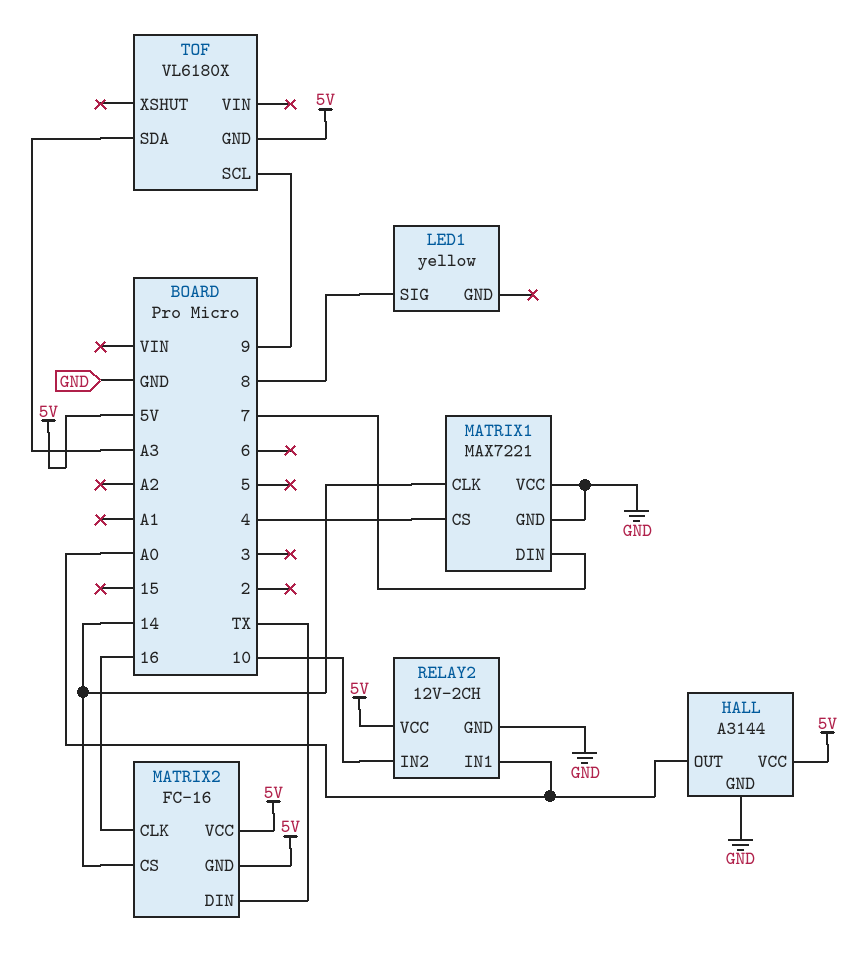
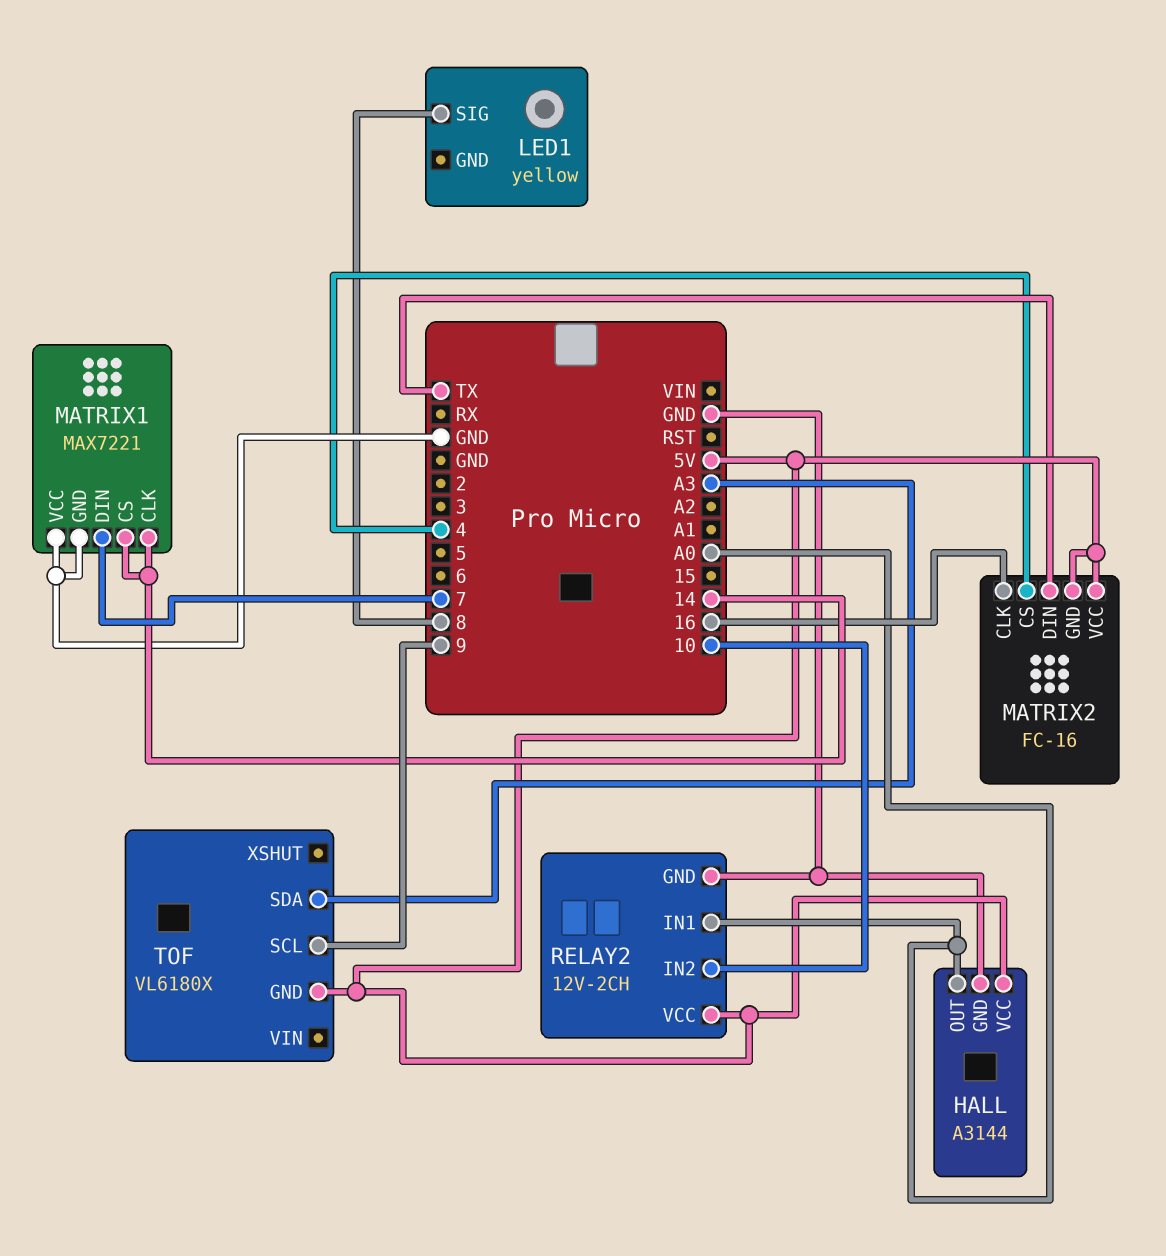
MATRIX1 pin CS: 4 -> 14
MATRIX2 pin CS: 14 -> 4

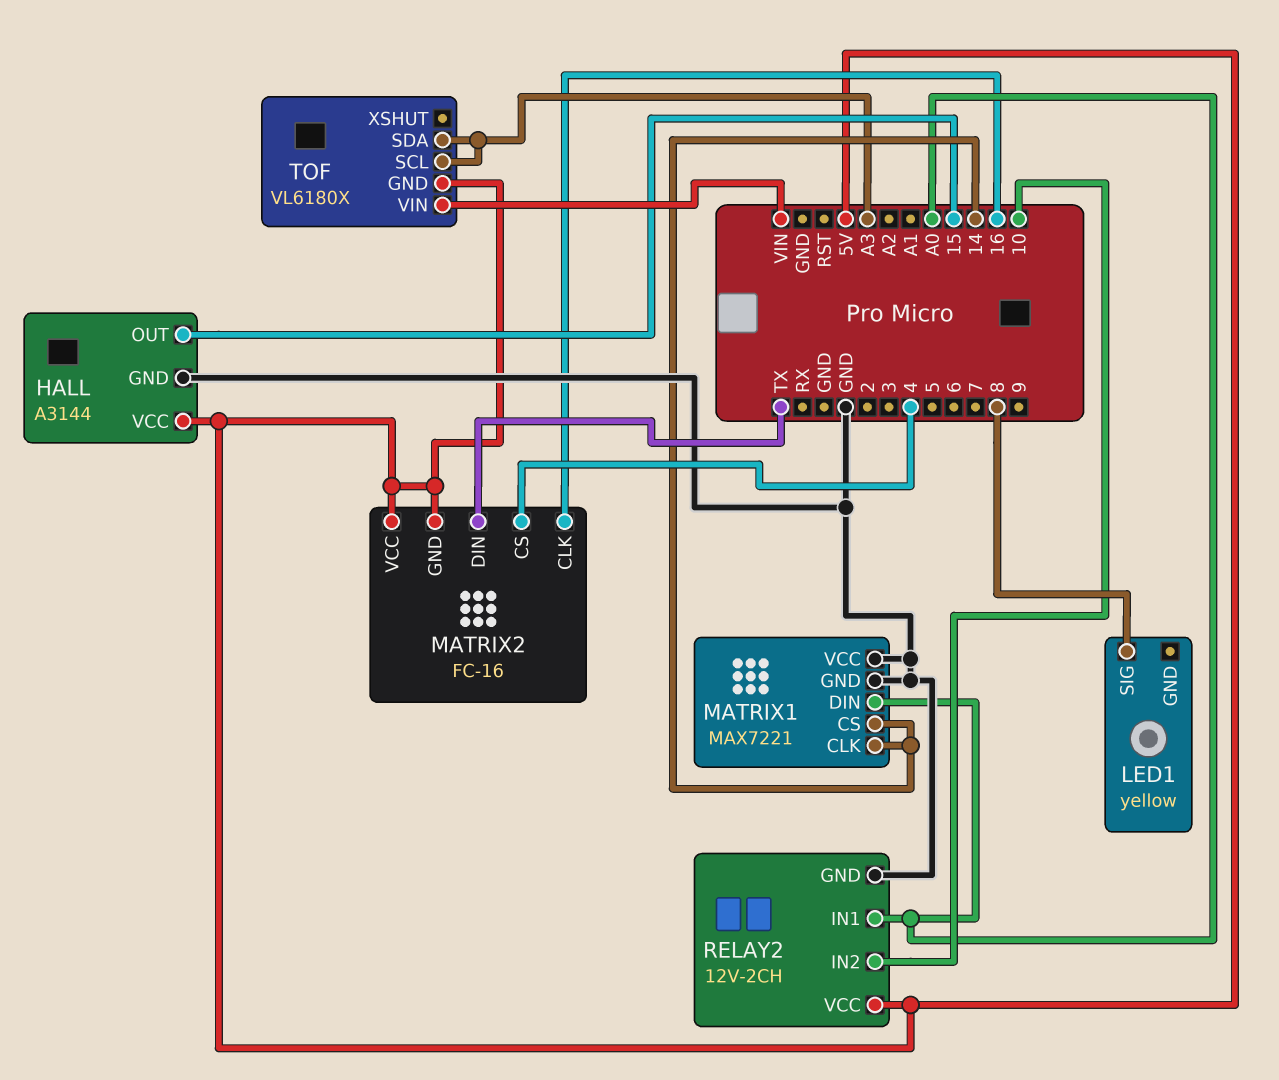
HALL pin OUT: A0 -> 15
MATRIX1 pin DIN: 7 -> A0
TOF pin SCL: 9 -> A3
TOF pin VIN: none -> VIN

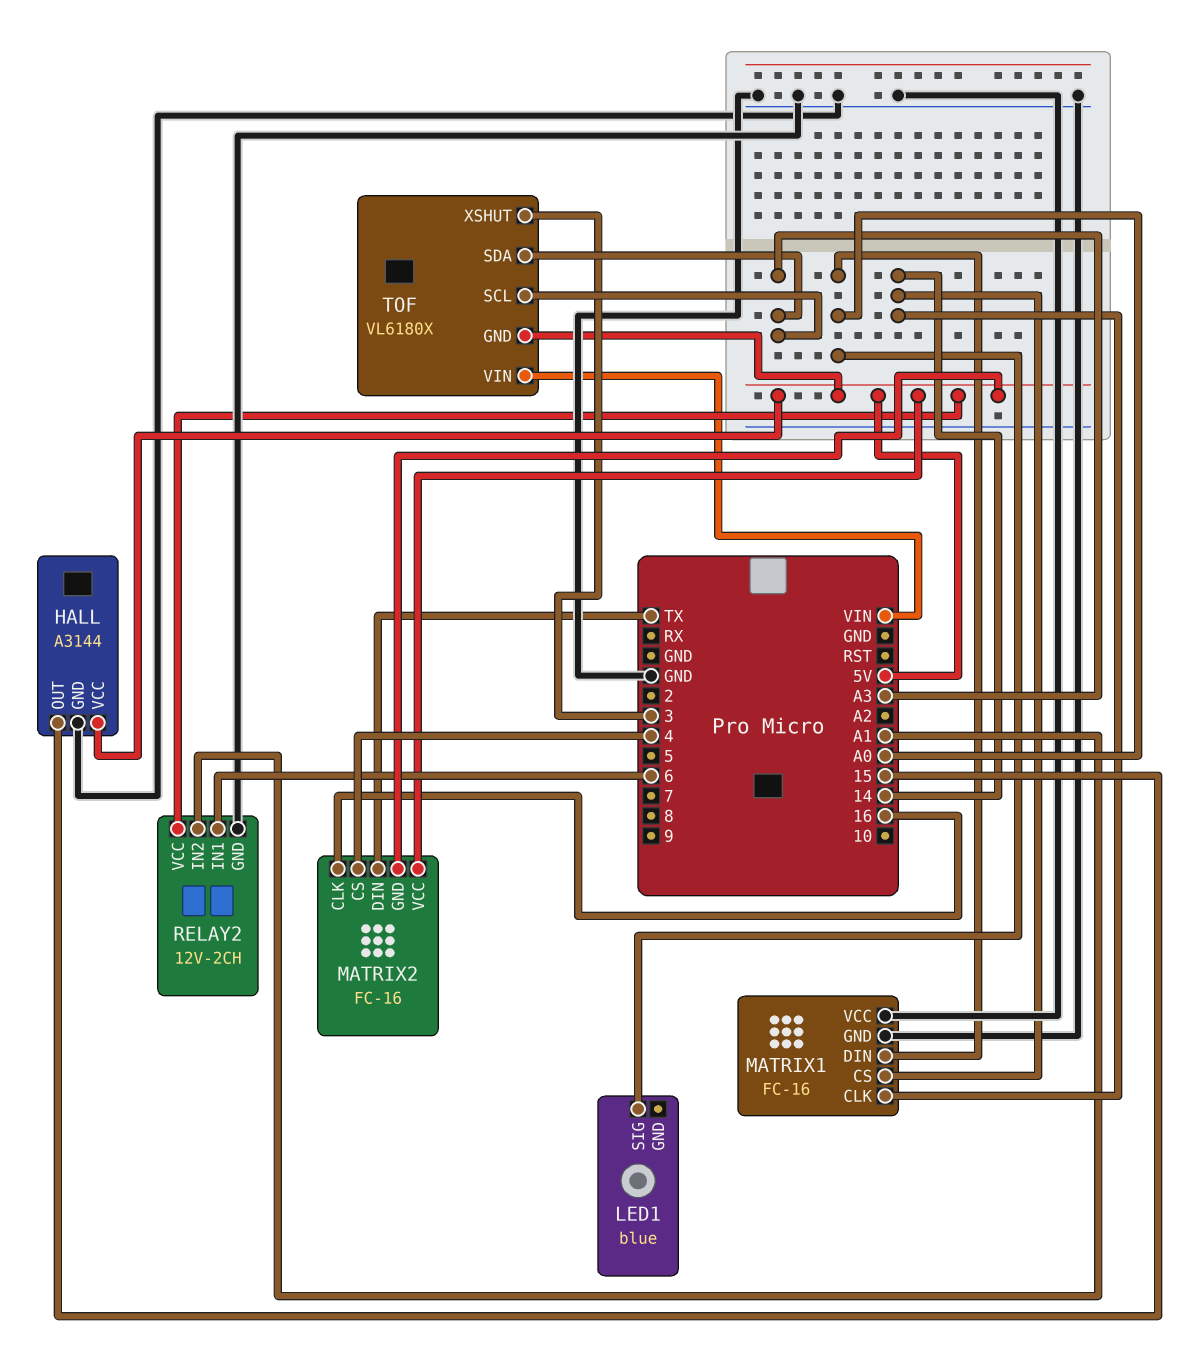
LED1: yellow -> blue
LED1 pin SIG: 8 -> A0
MATRIX1: MAX7221 -> FC-16
RELAY2 pin IN1: A0 -> 6
RELAY2 pin IN2: 10 -> A1
TOF pin XSHUT: none -> 3

